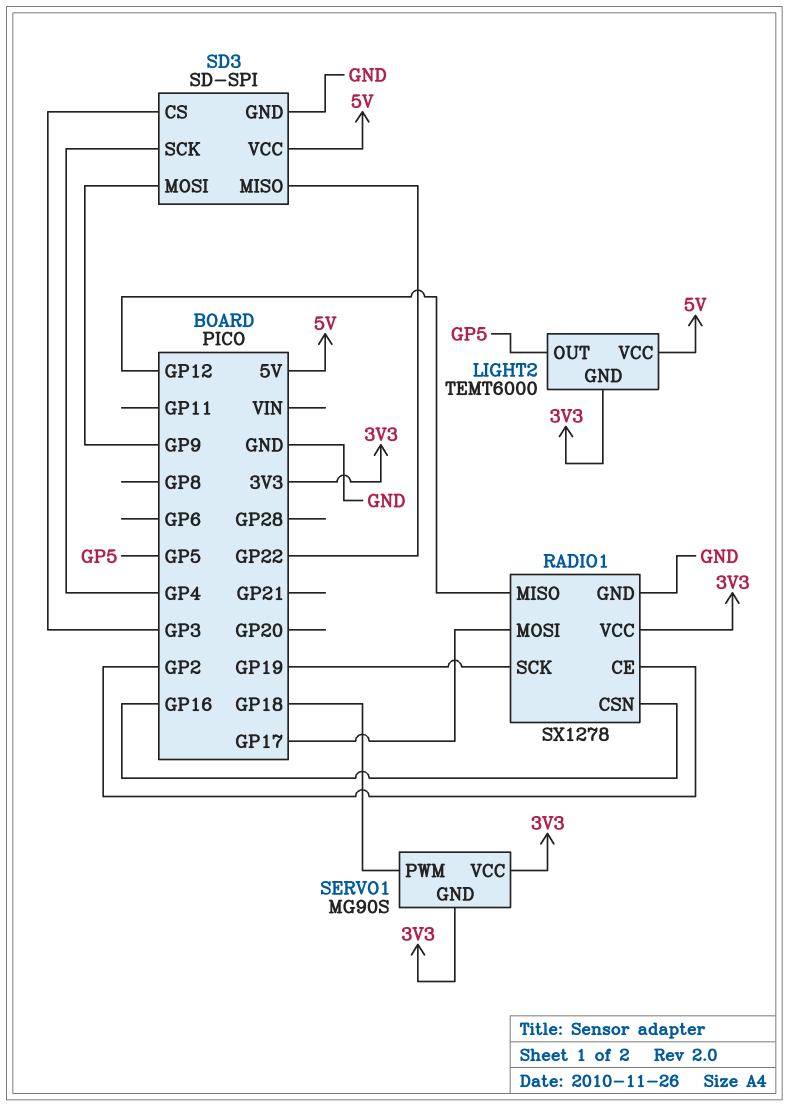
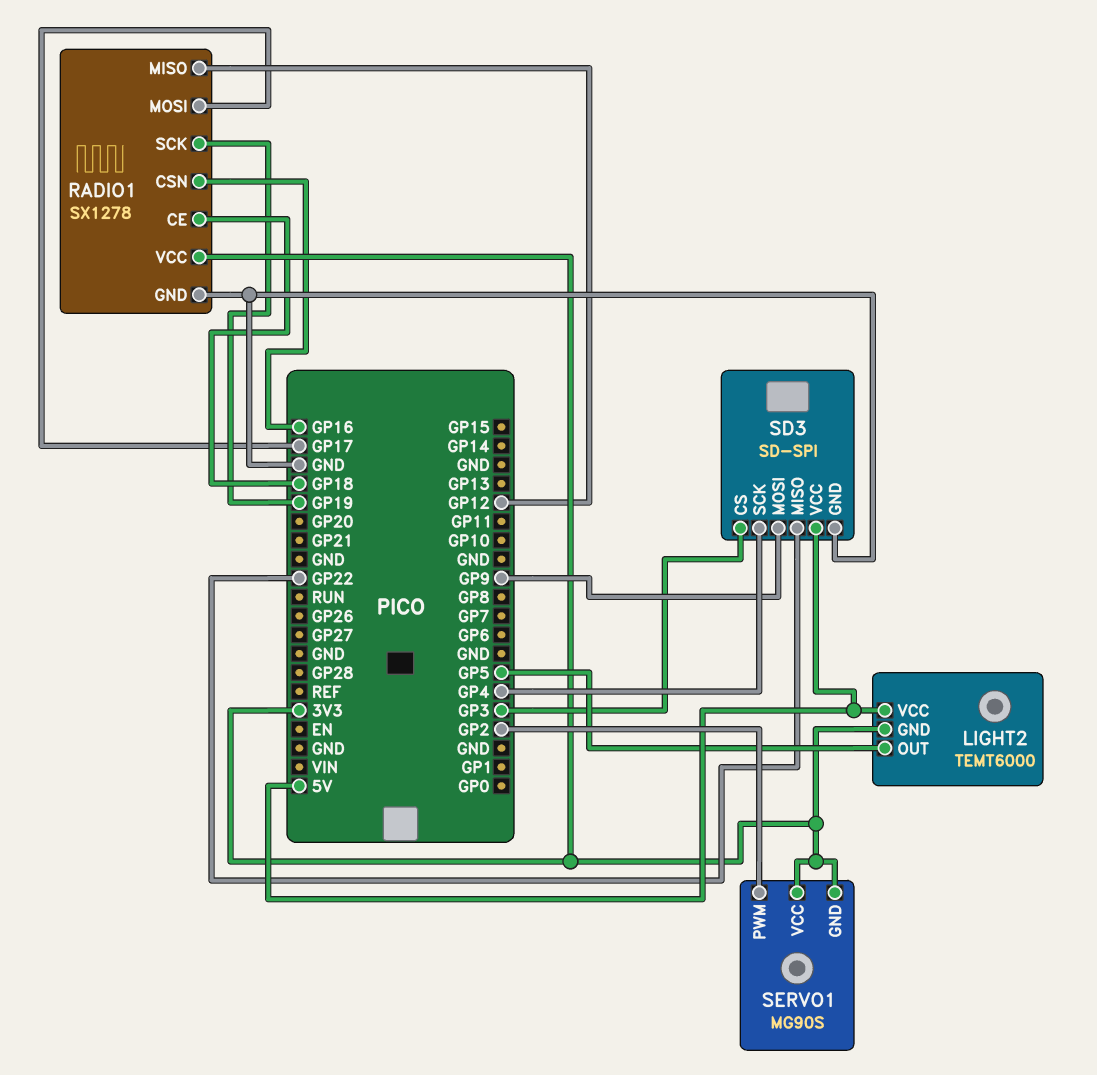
RADIO1 pin CE: GP2 -> GP18
SERVO1 pin PWM: GP18 -> GP2

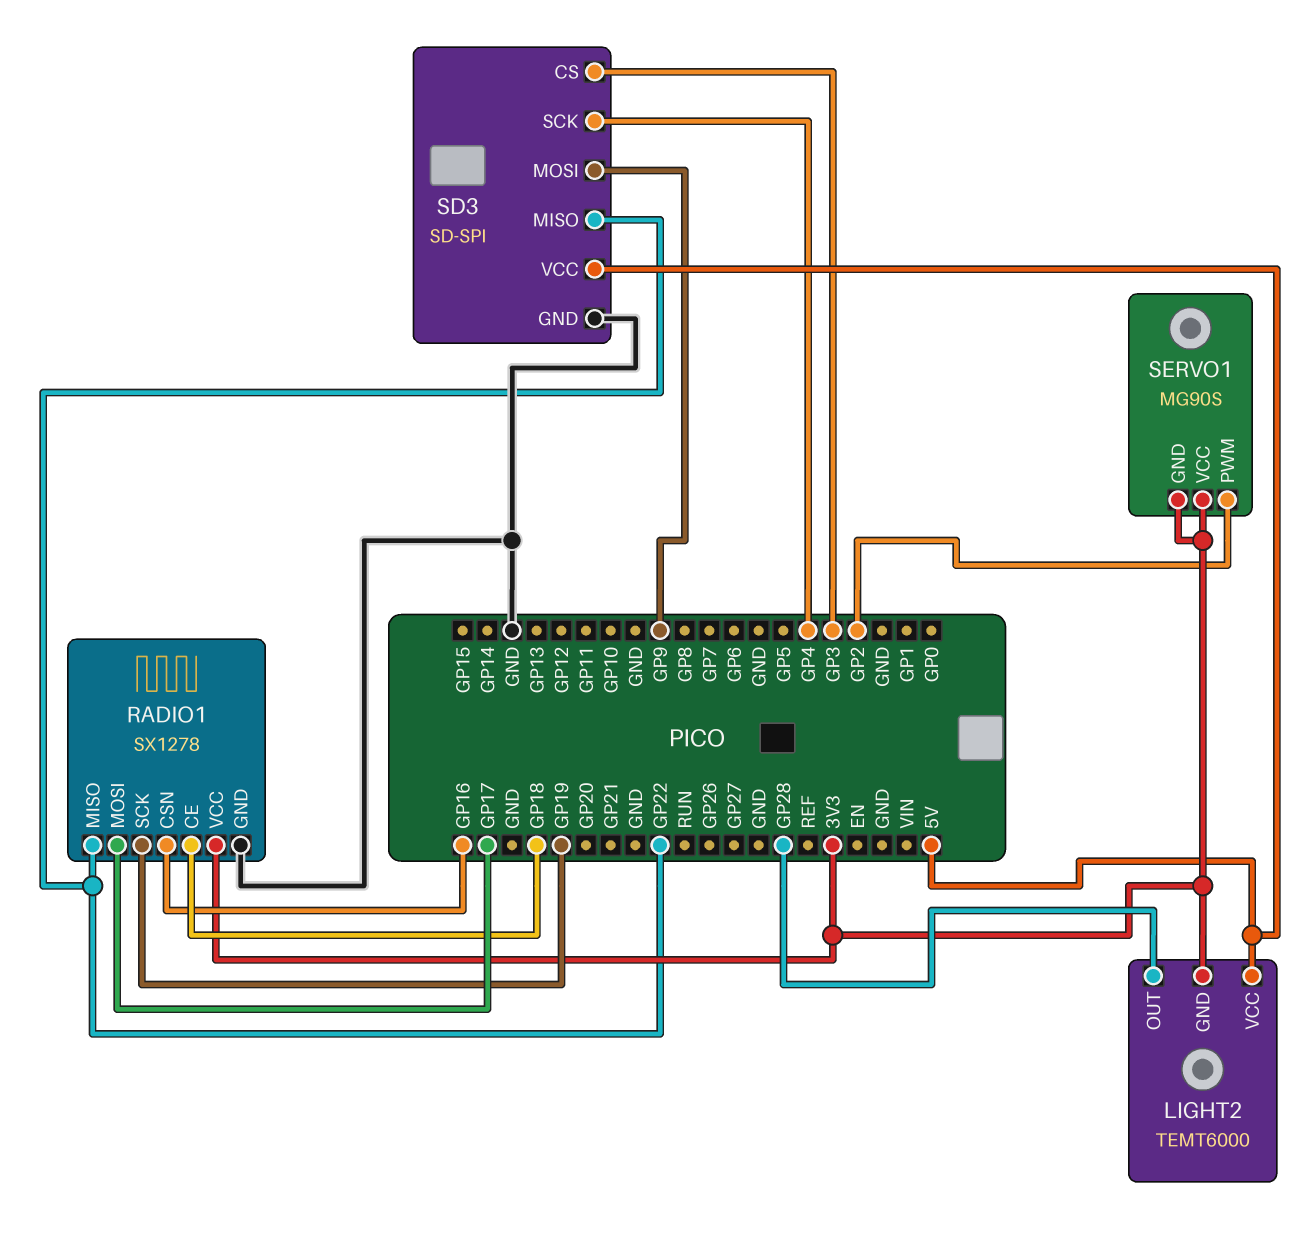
LIGHT2 pin OUT: GP5 -> GP28
RADIO1 pin MISO: GP12 -> GP22

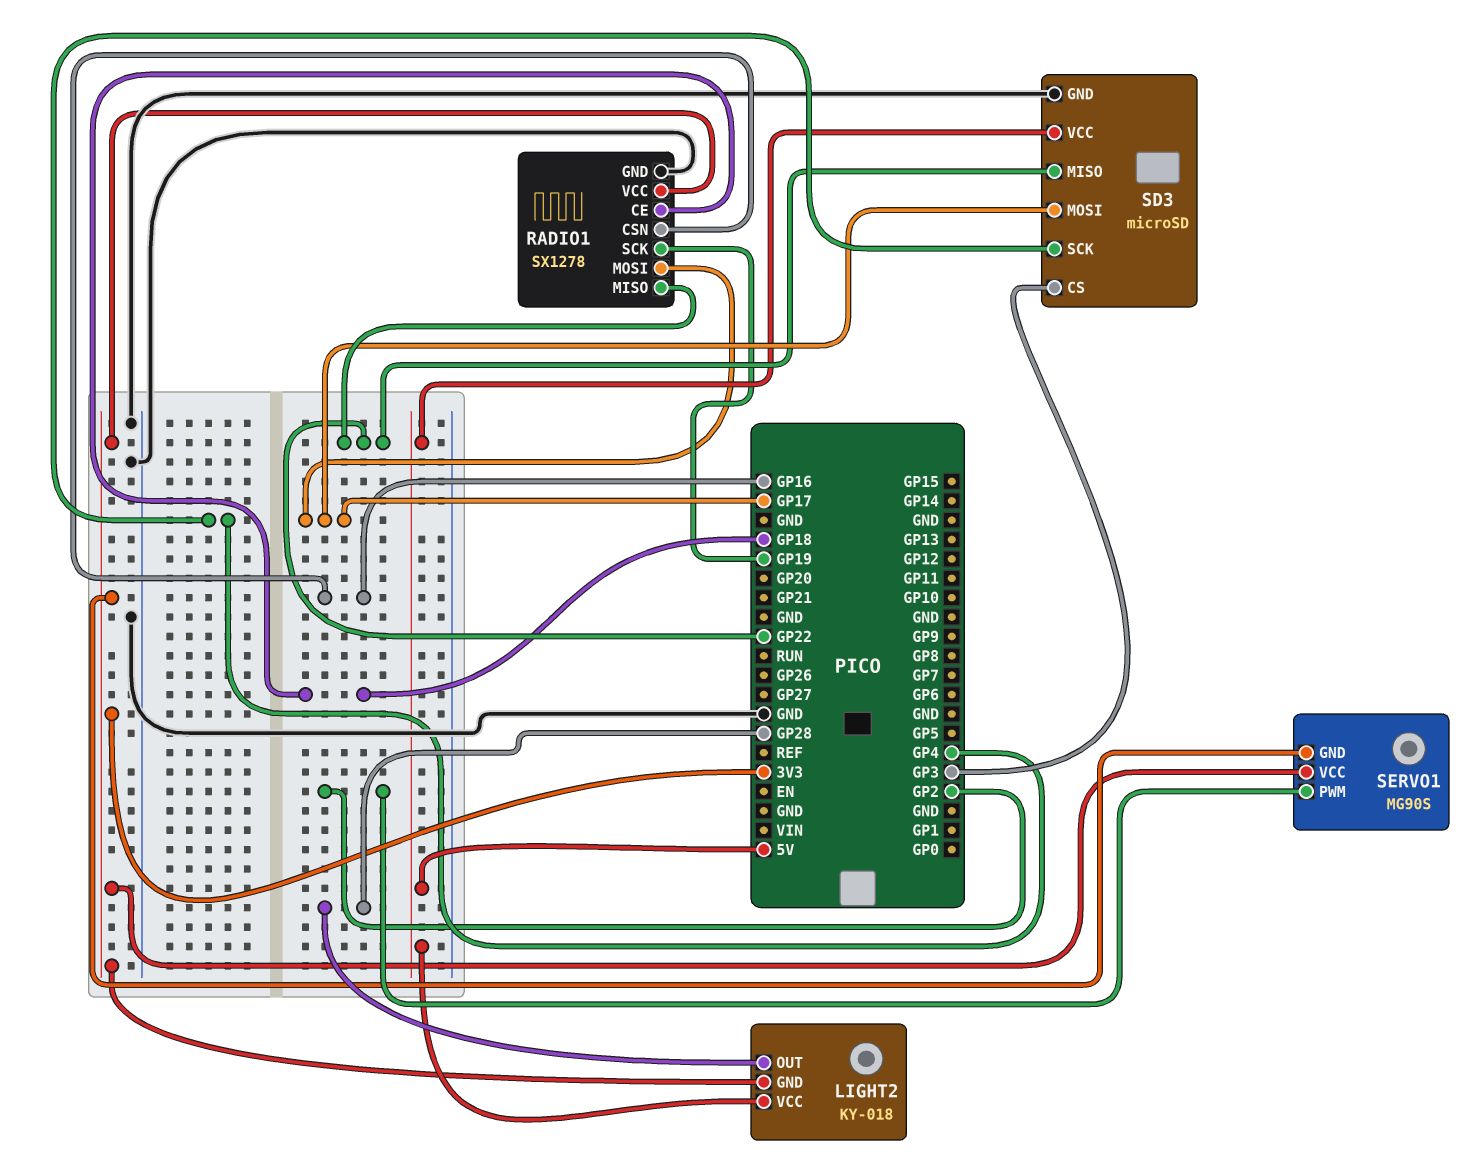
LIGHT2: TEMT6000 -> KY-018
SD3: SD-SPI -> microSD
SD3 pin MOSI: GP9 -> GP17

